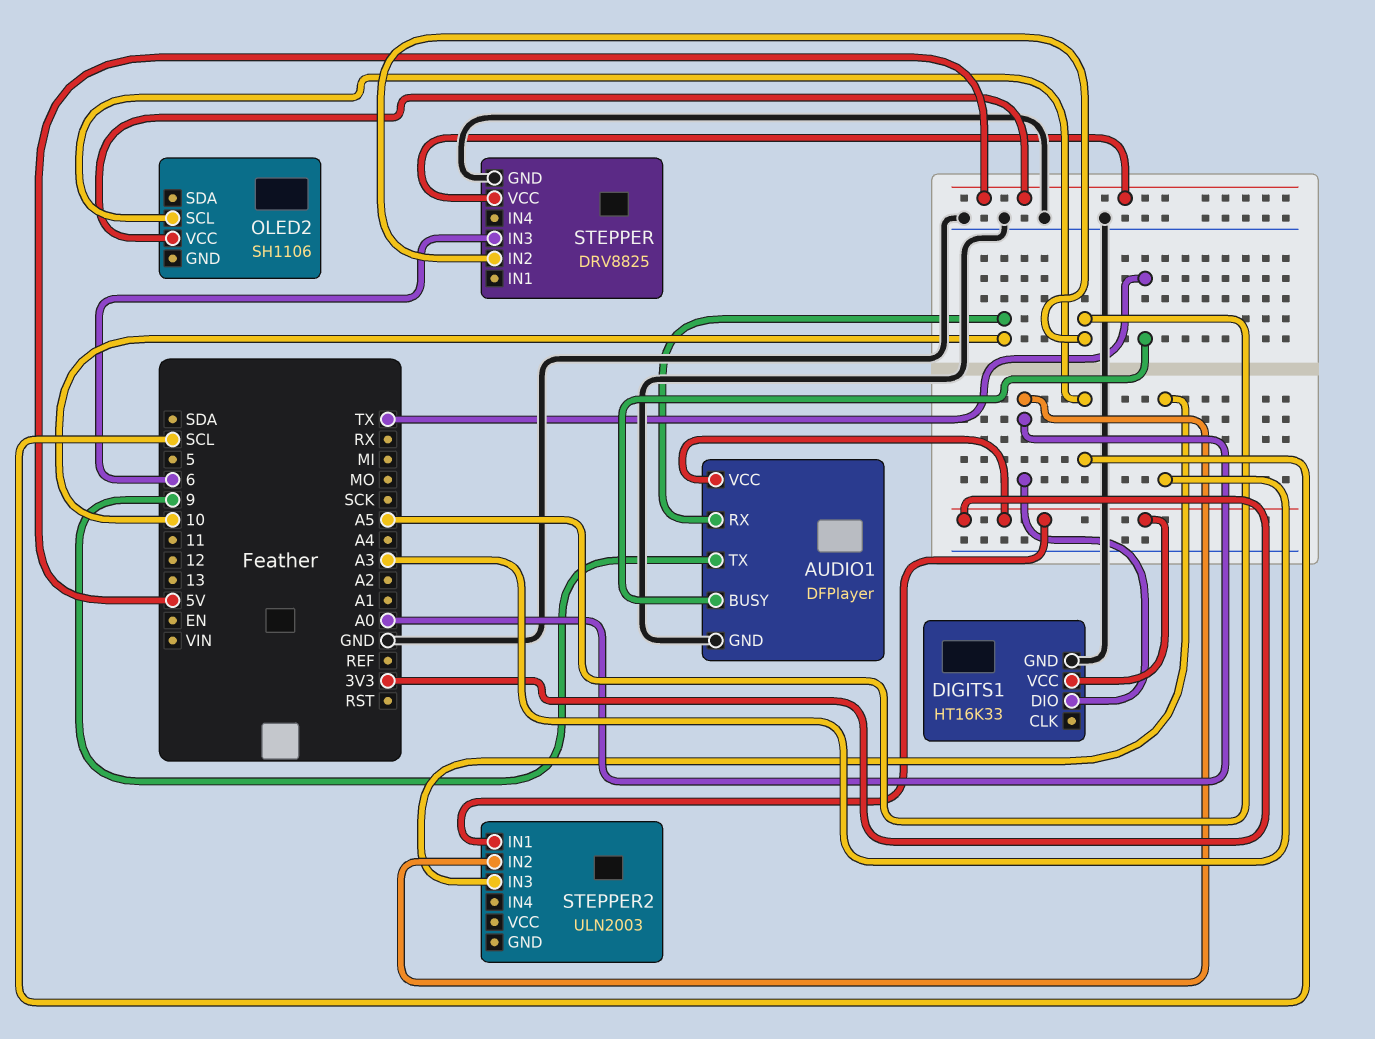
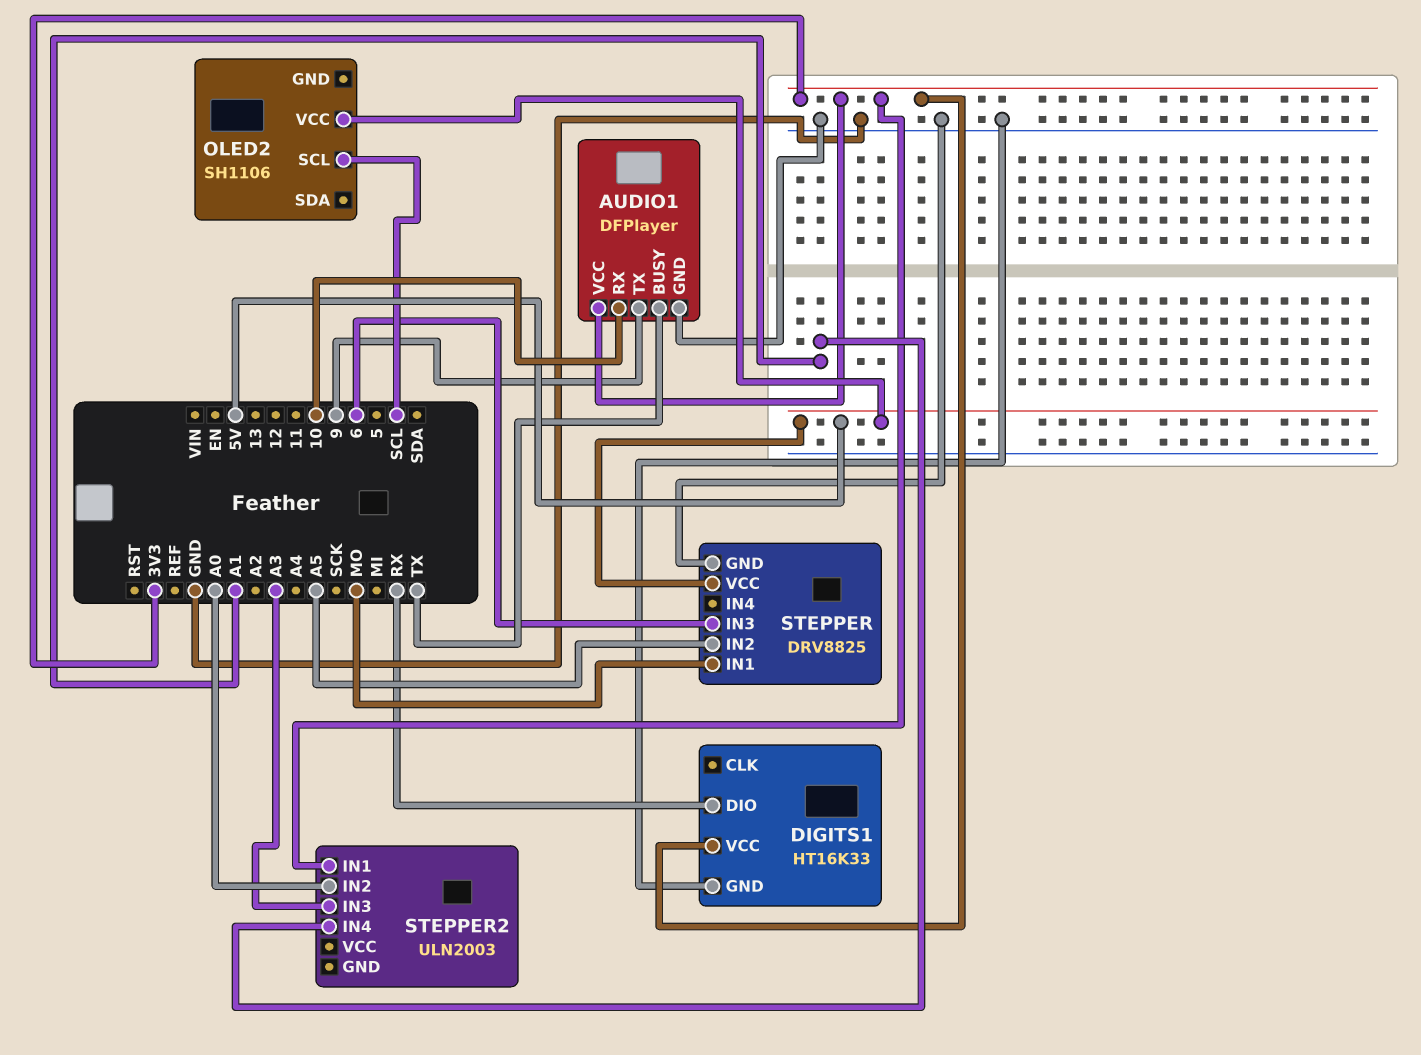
DIGITS1 pin DIO: A0 -> RX
STEPPER pin IN1: none -> MO
STEPPER2 pin IN4: none -> A1

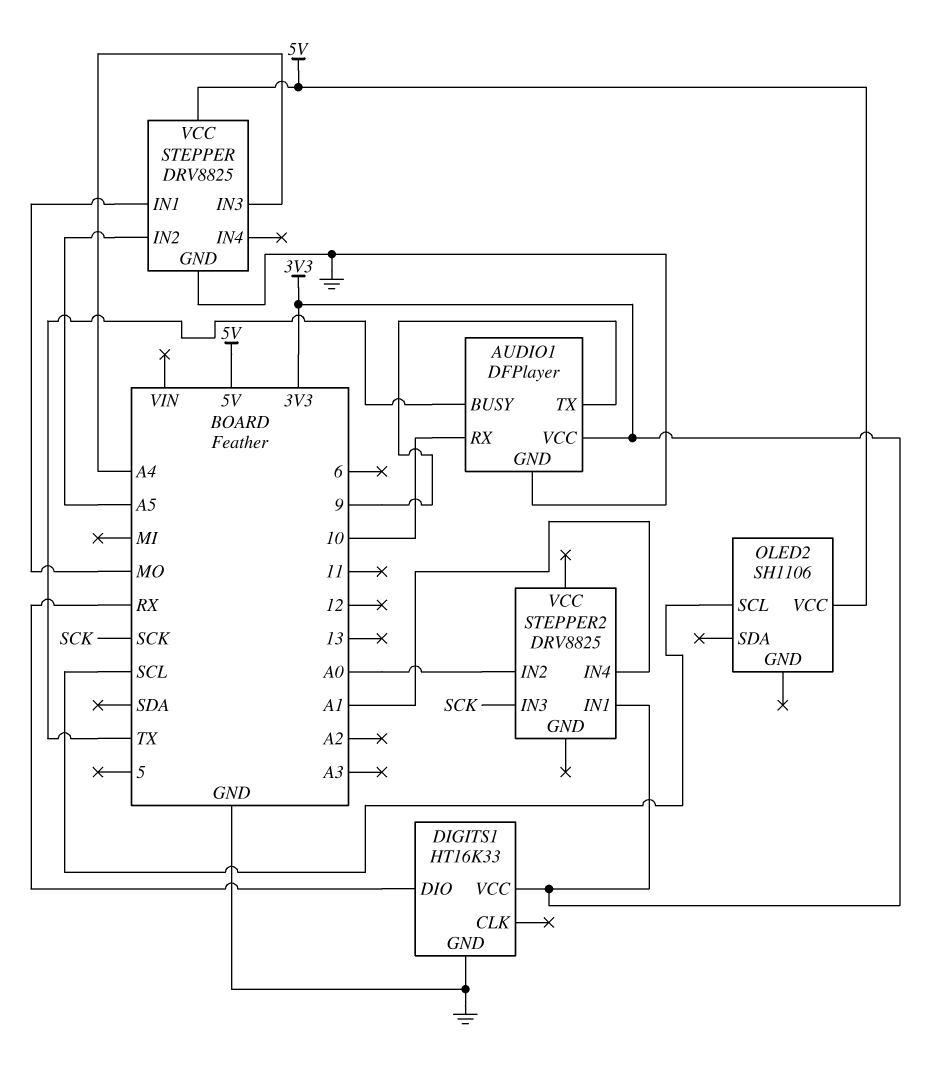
STEPPER pin IN3: 6 -> A4
STEPPER2: ULN2003 -> DRV8825
STEPPER2 pin IN3: A3 -> SCK

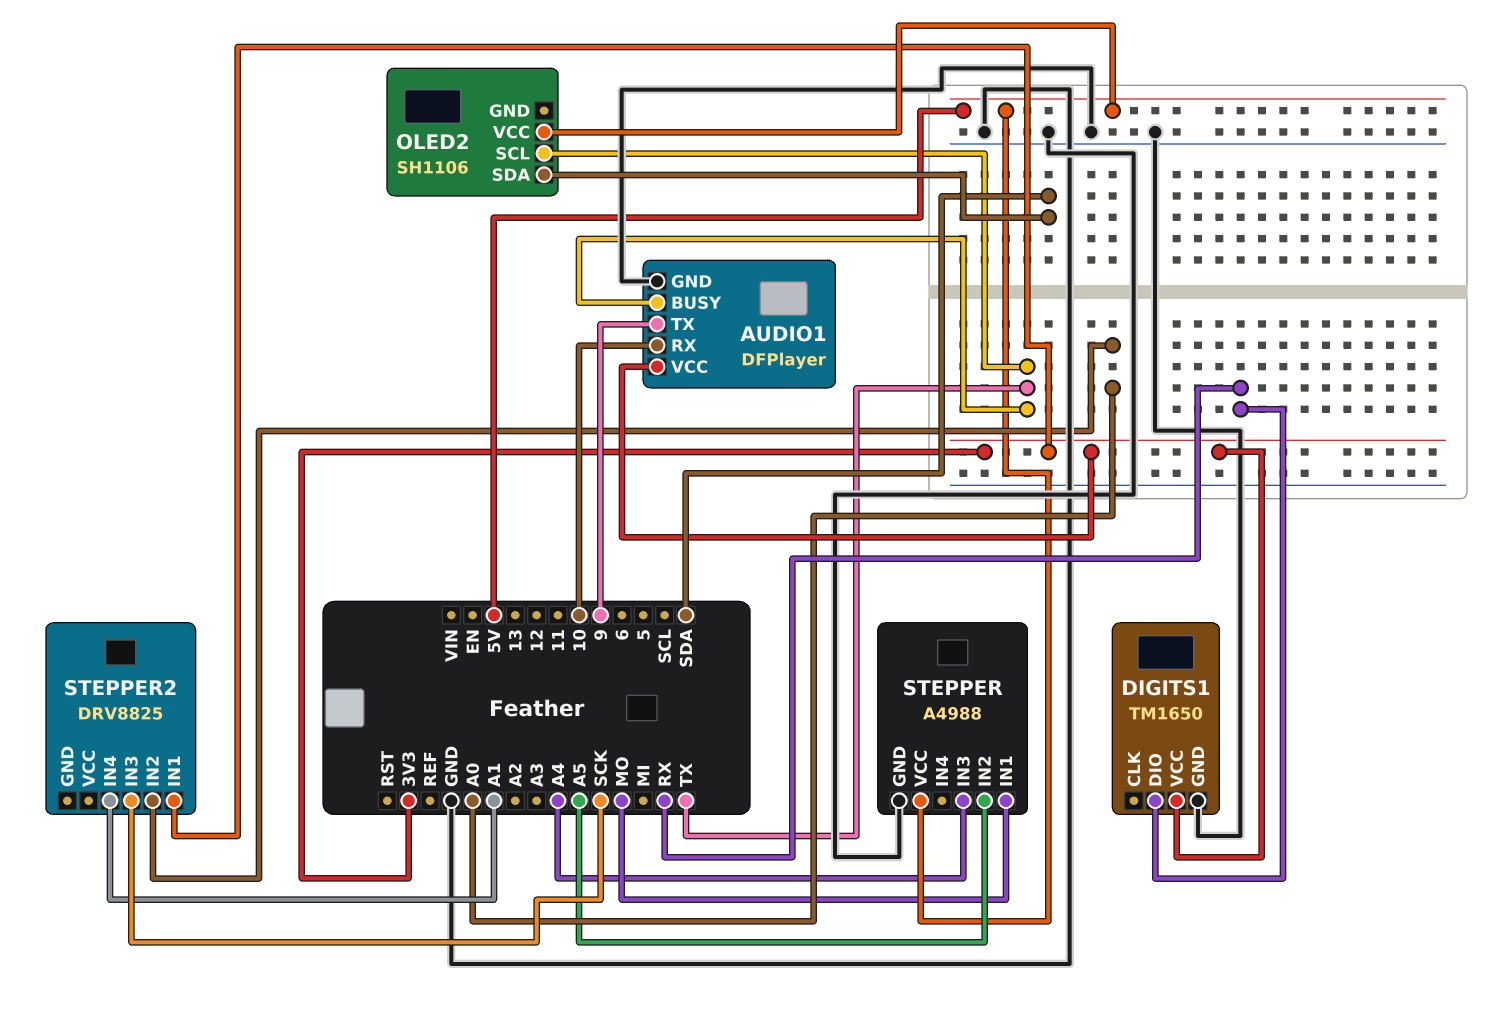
DIGITS1: HT16K33 -> TM1650
OLED2 pin SCL: SCL -> TX
OLED2 pin SDA: none -> SDA
STEPPER: DRV8825 -> A4988

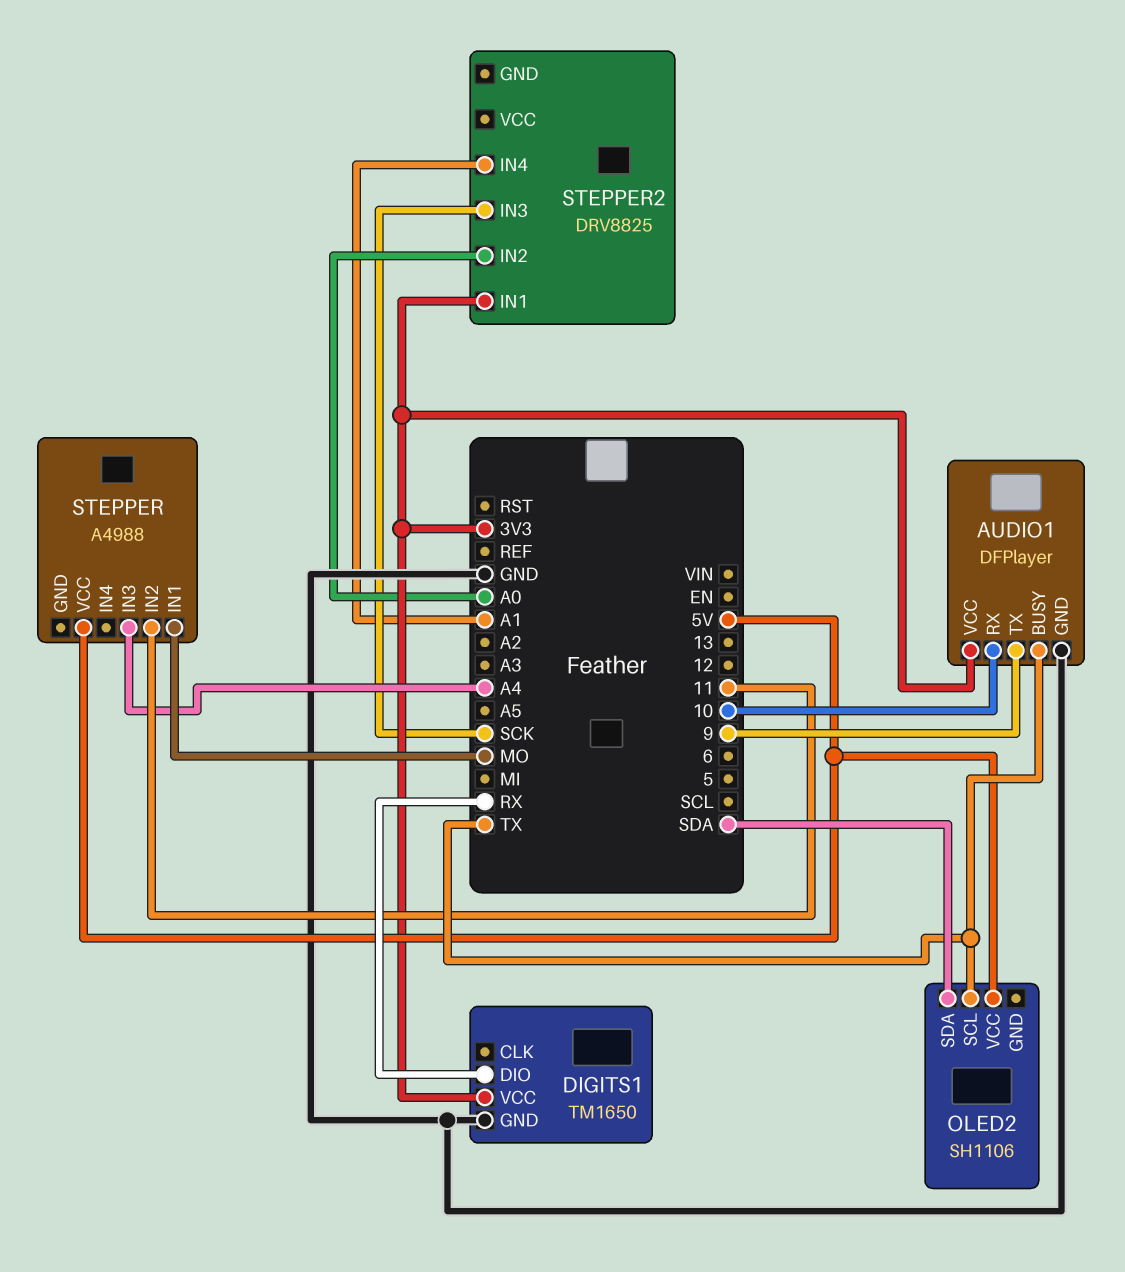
STEPPER pin GND: GND -> none
STEPPER pin IN2: A5 -> 11

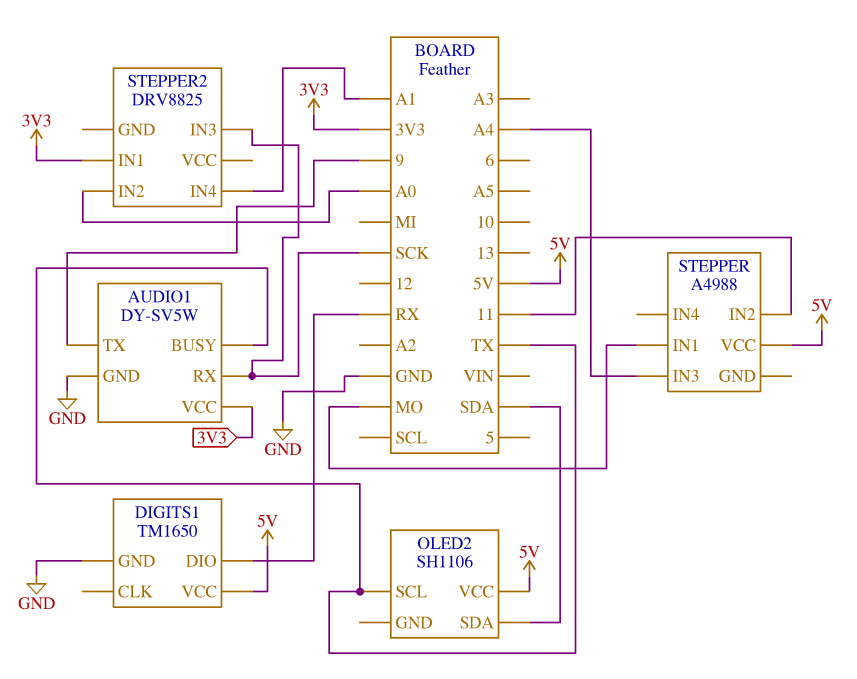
AUDIO1: DFPlayer -> DY-SV5W
AUDIO1 pin RX: 10 -> SCK
DIGITS1 pin VCC: 3V3 -> 5V

